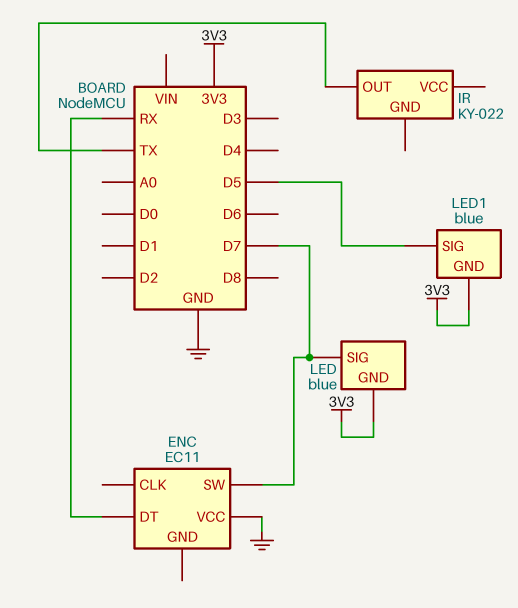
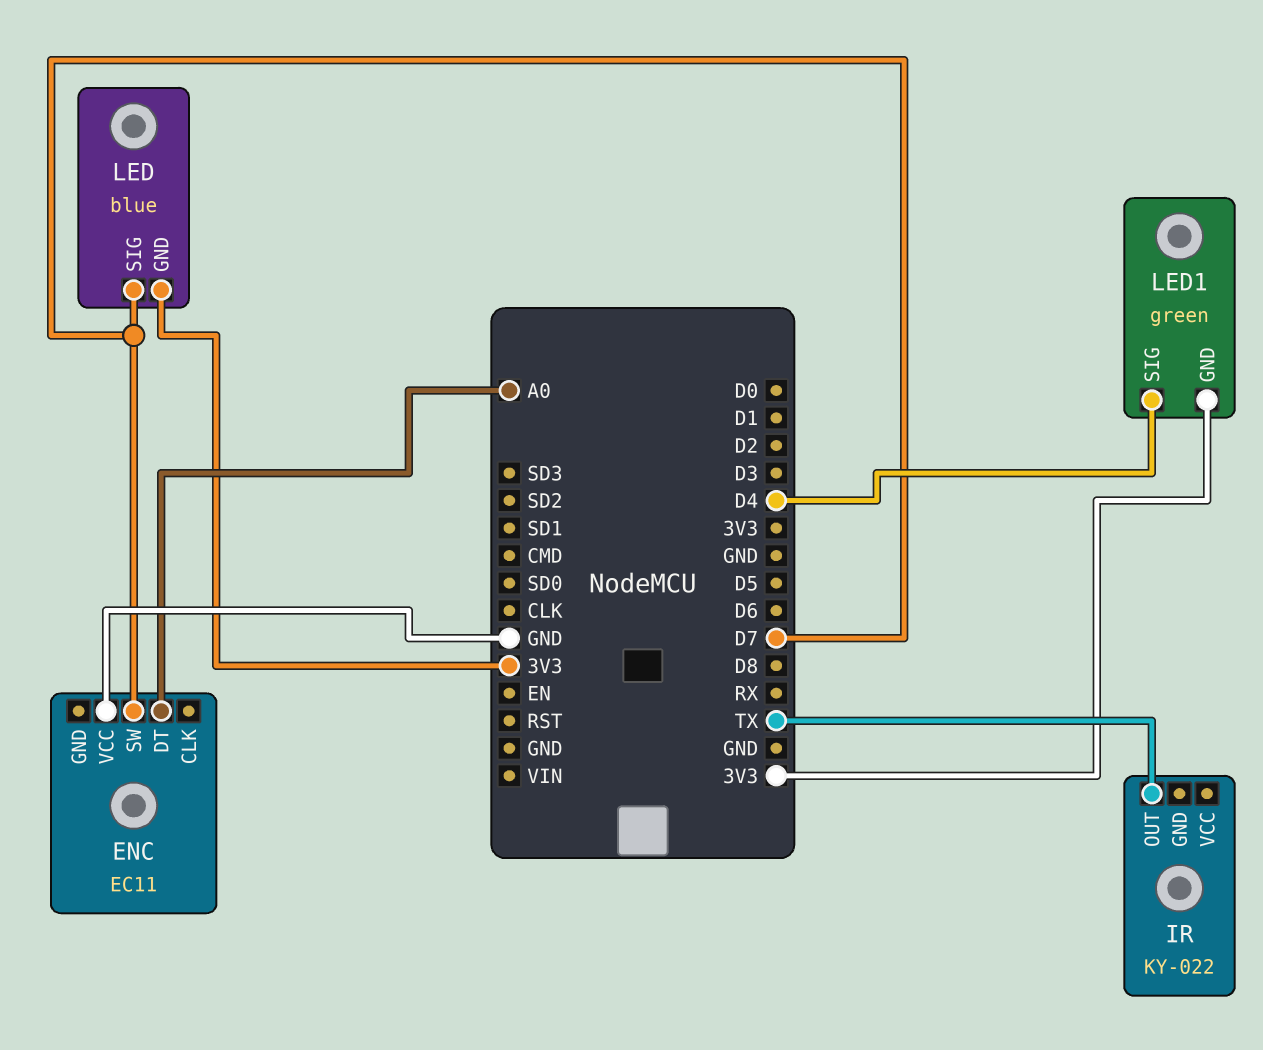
ENC pin DT: RX -> A0
LED1: blue -> green
LED1 pin SIG: D5 -> D4

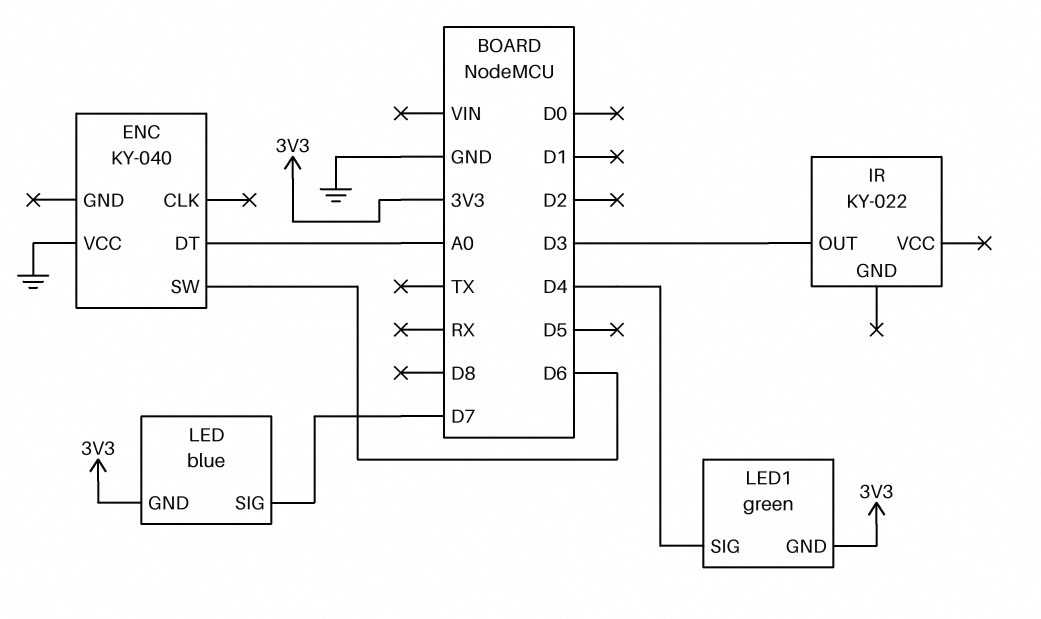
ENC: EC11 -> KY-040
ENC pin SW: D7 -> D6
IR pin OUT: TX -> D3

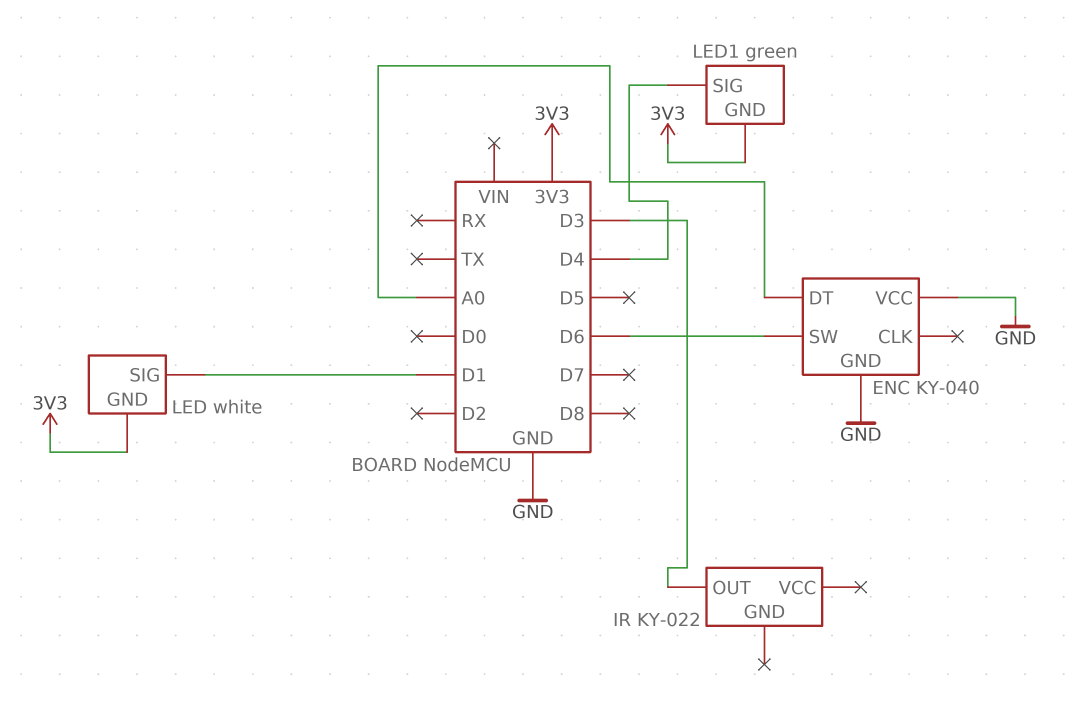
ENC pin GND: none -> GND
LED: blue -> white
LED pin SIG: D7 -> D1

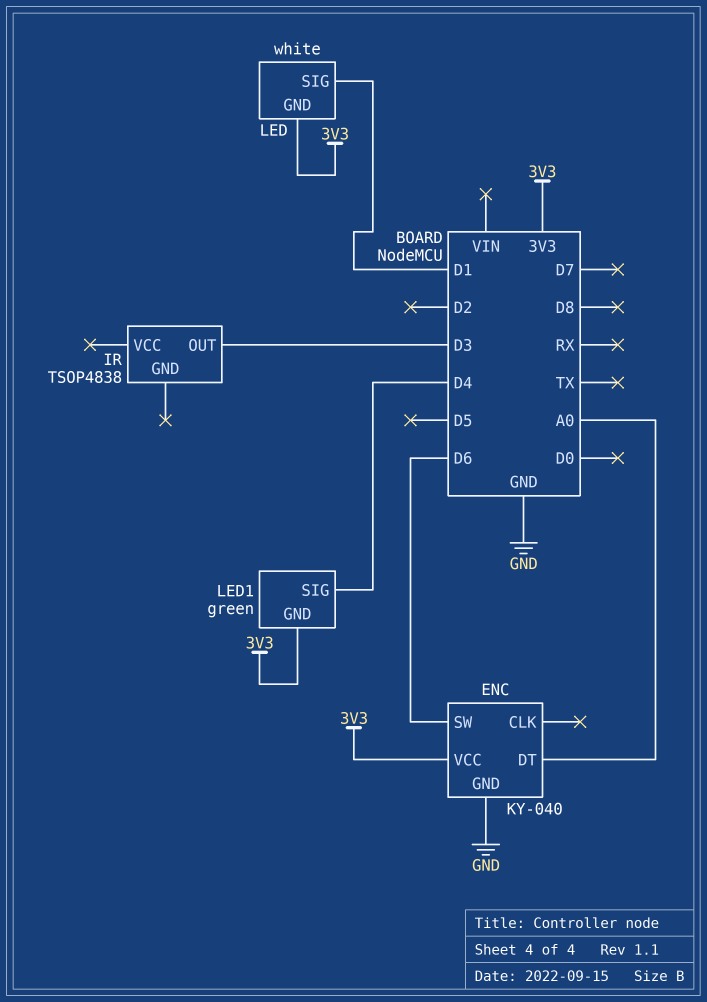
ENC pin VCC: GND -> 3V3
IR: KY-022 -> TSOP4838

